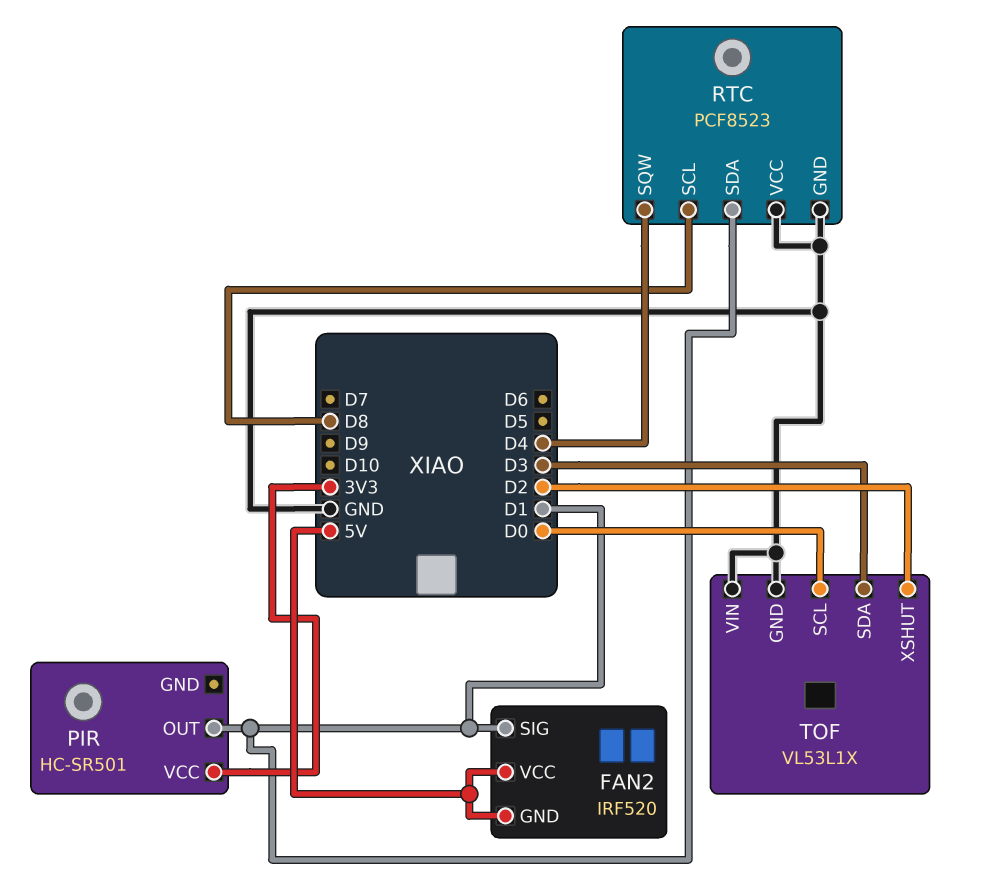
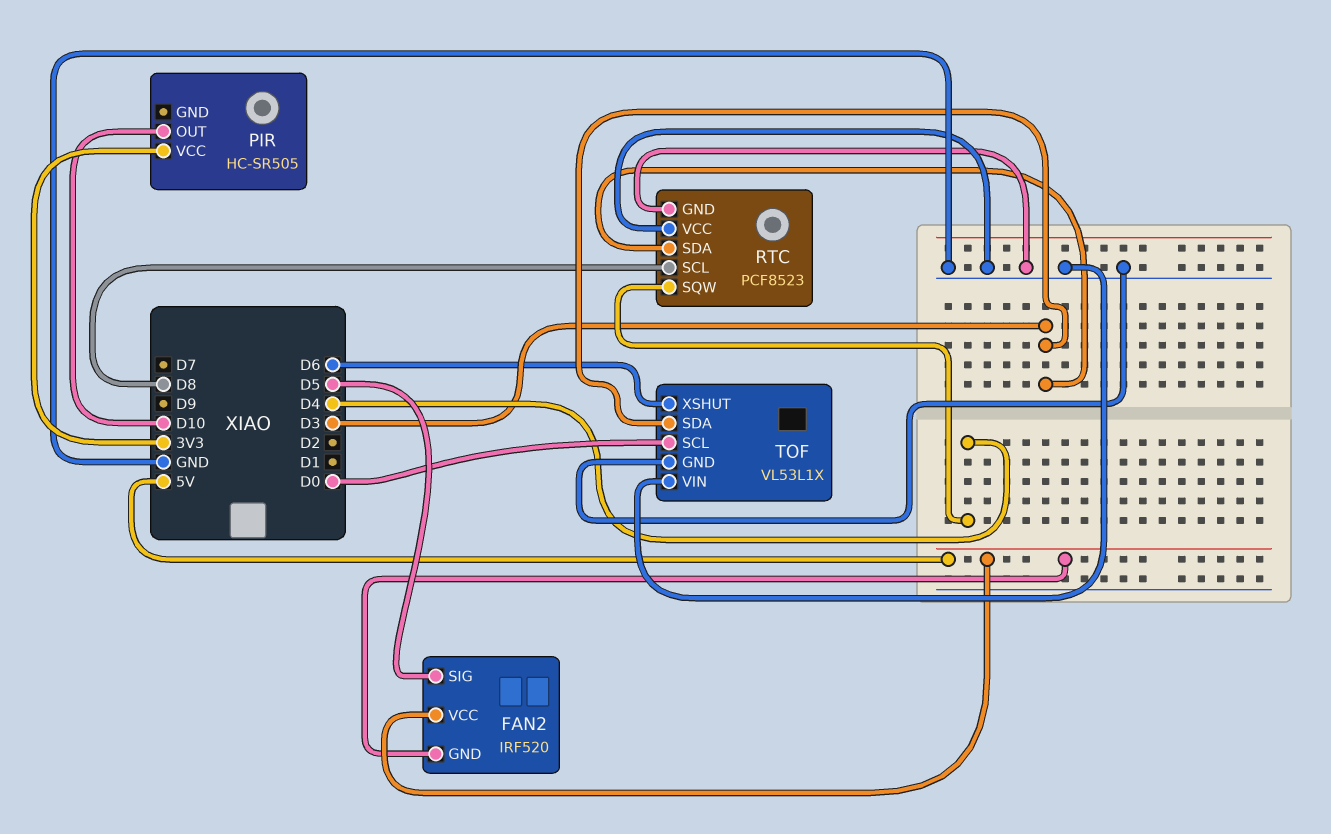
FAN2 pin SIG: D1 -> D5
PIR: HC-SR501 -> HC-SR505
PIR pin OUT: D1 -> D10
RTC pin SDA: D1 -> D3
TOF pin XSHUT: D2 -> D6

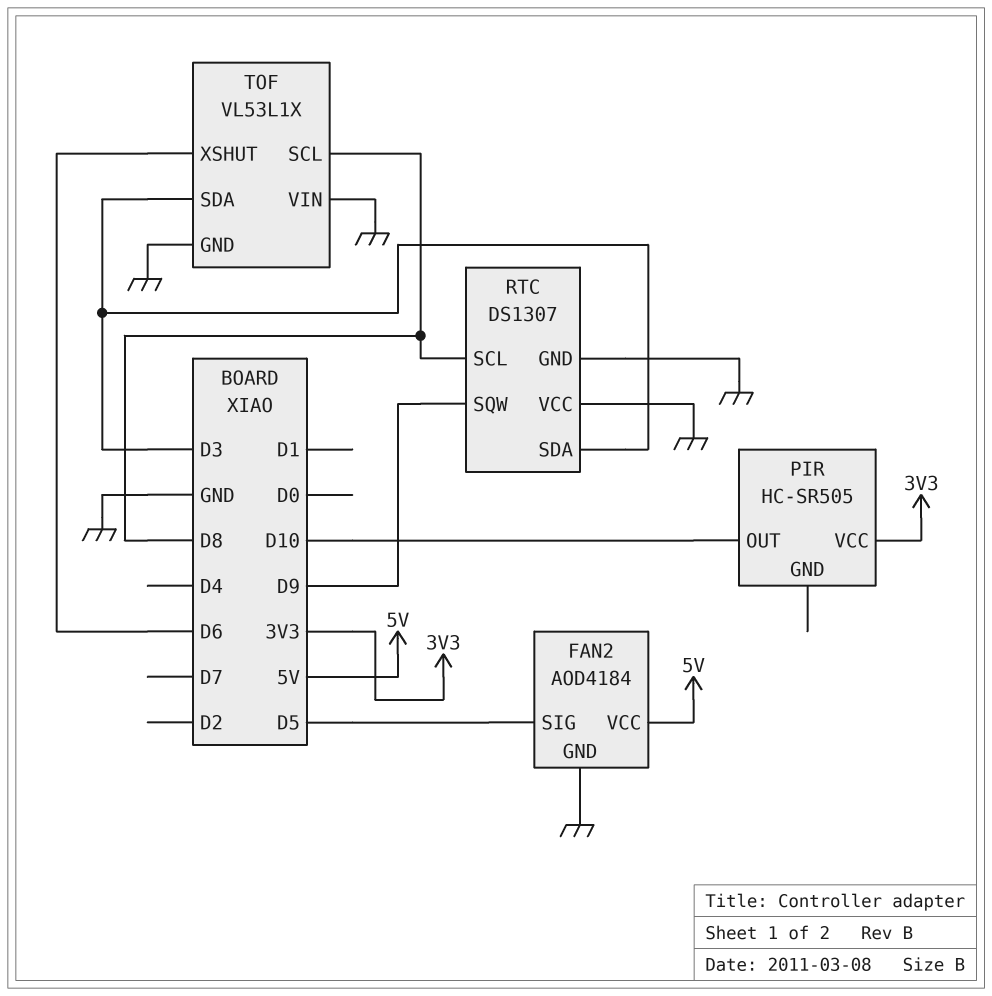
FAN2: IRF520 -> AOD4184
FAN2 pin GND: 5V -> GND
RTC: PCF8523 -> DS1307
RTC pin SQW: D4 -> D9
TOF pin SCL: D0 -> D8

